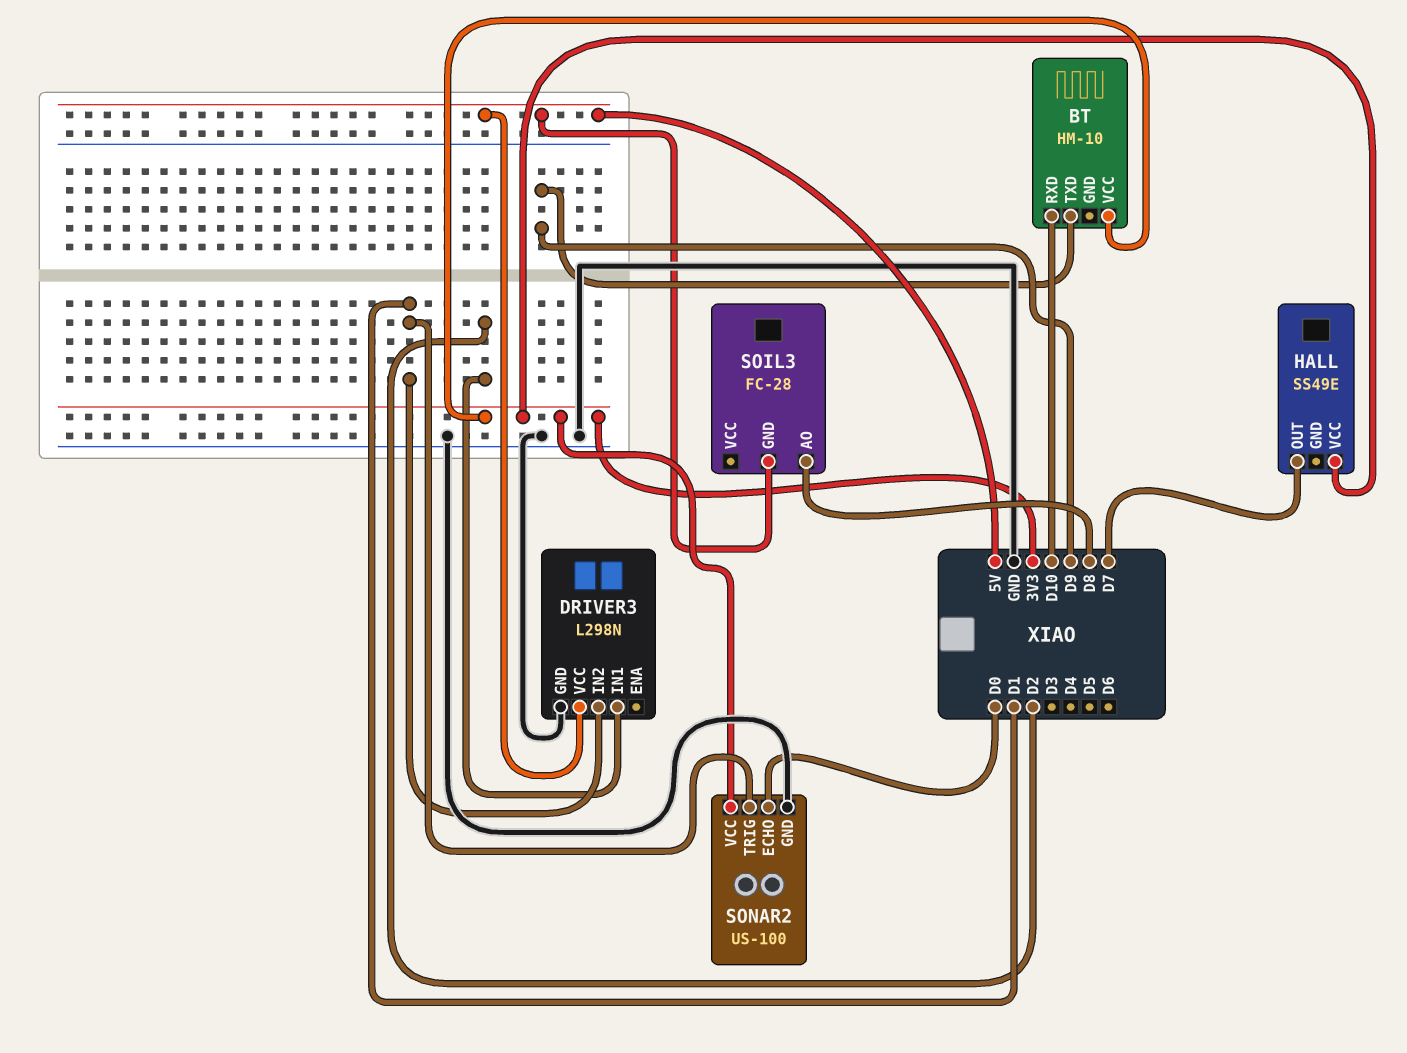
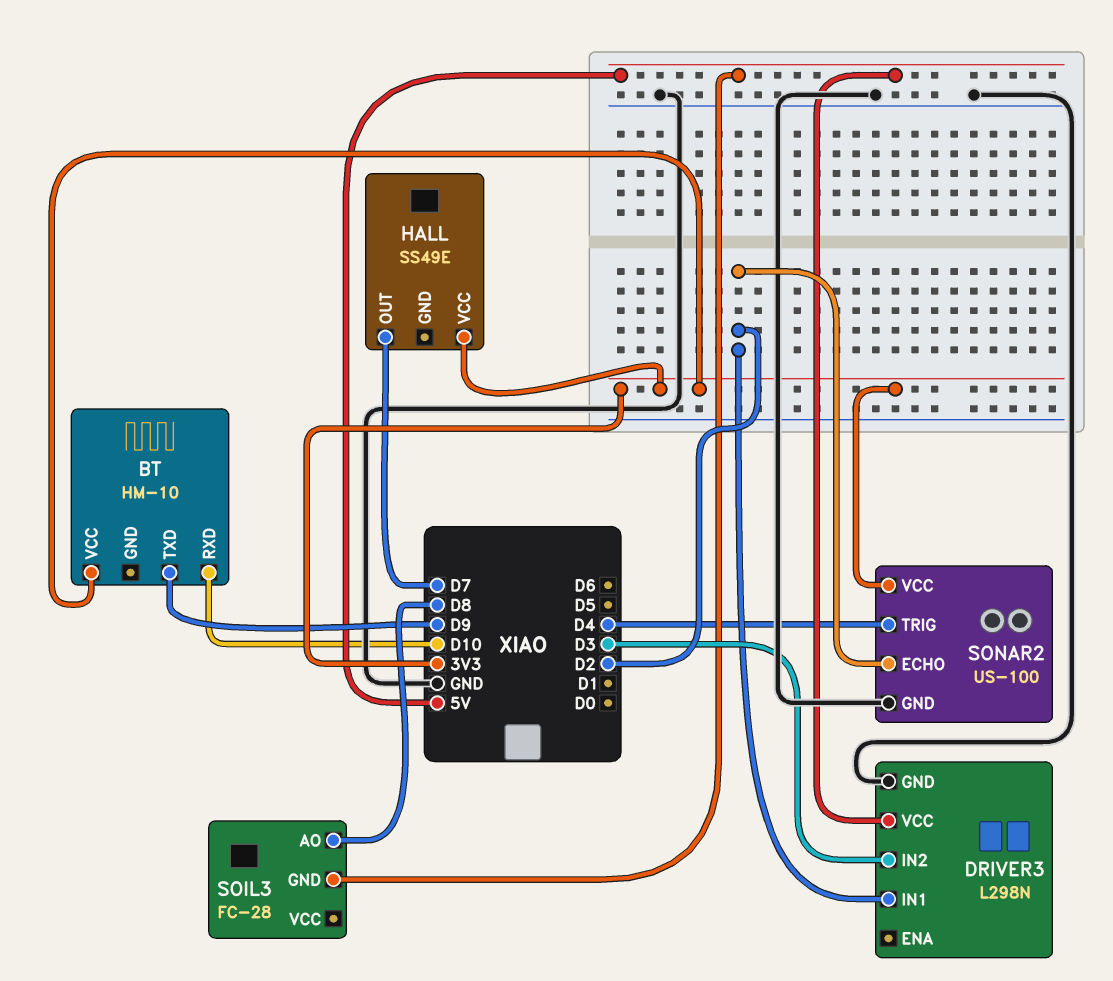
DRIVER3 pin IN2: D1 -> D3
SONAR2 pin ECHO: D0 -> D2
SONAR2 pin TRIG: D1 -> D4

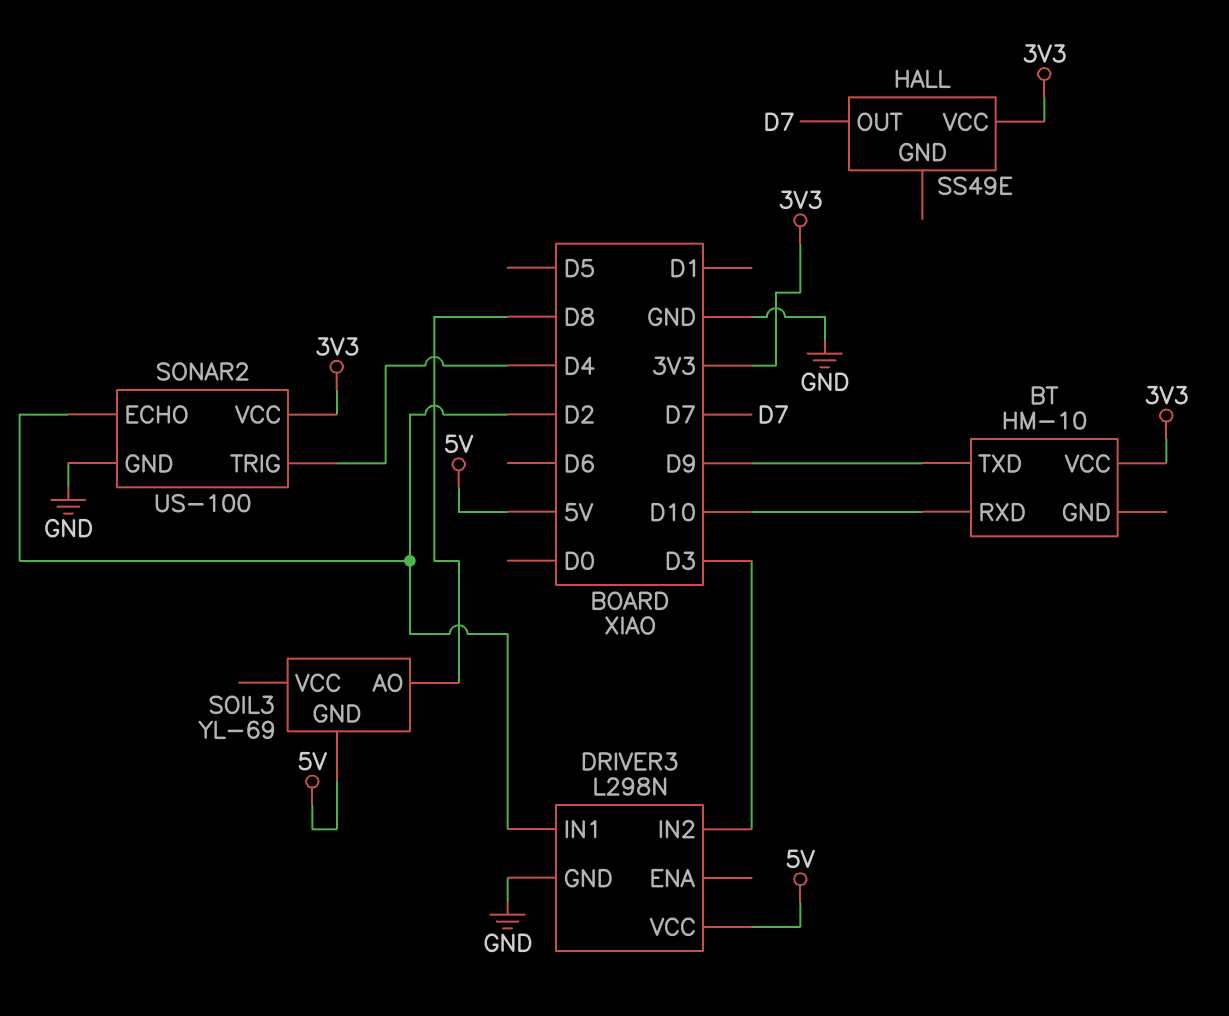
SOIL3: FC-28 -> YL-69

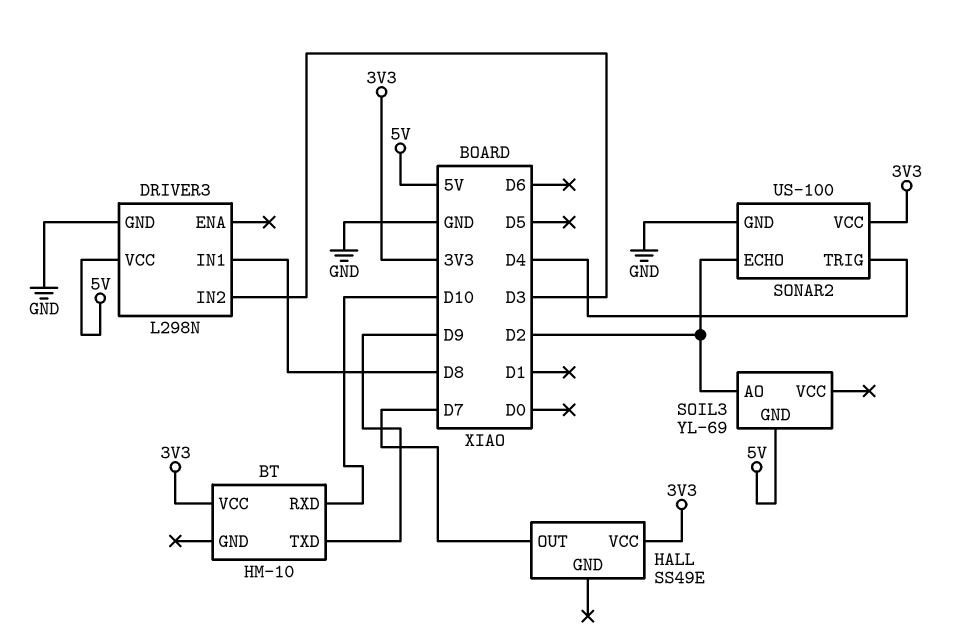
DRIVER3 pin IN1: D2 -> D8
SOIL3 pin AO: D8 -> D2

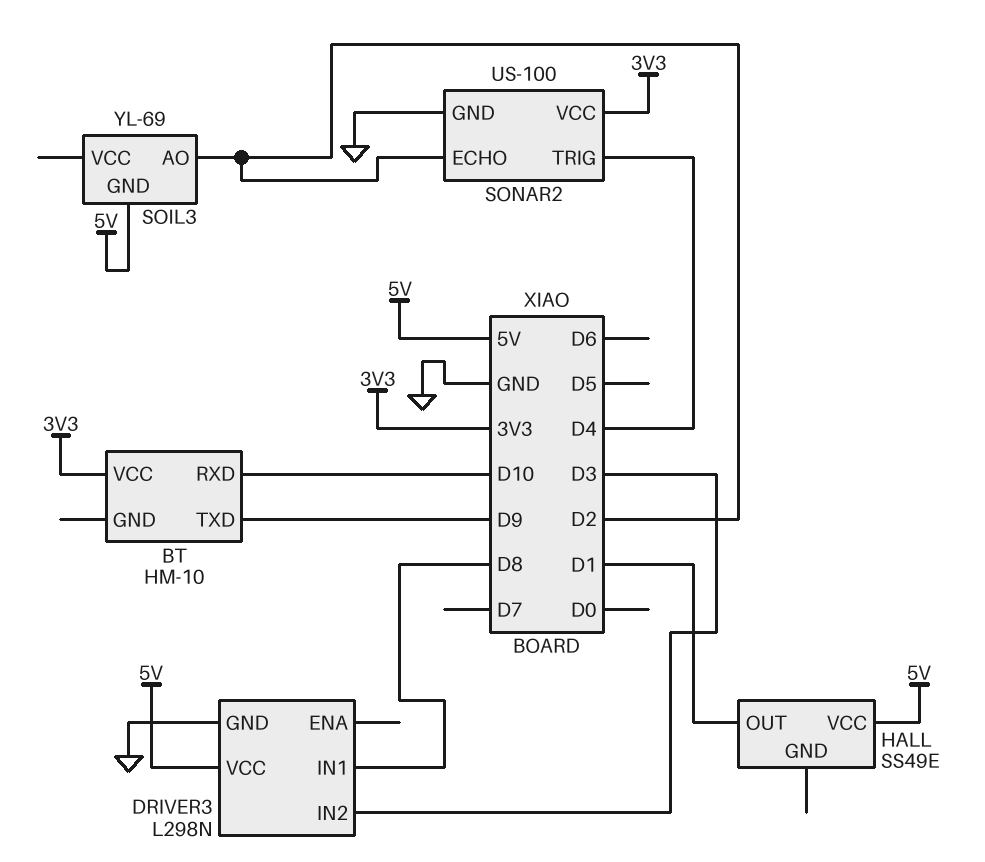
HALL pin OUT: D7 -> D1
HALL pin VCC: 3V3 -> 5V

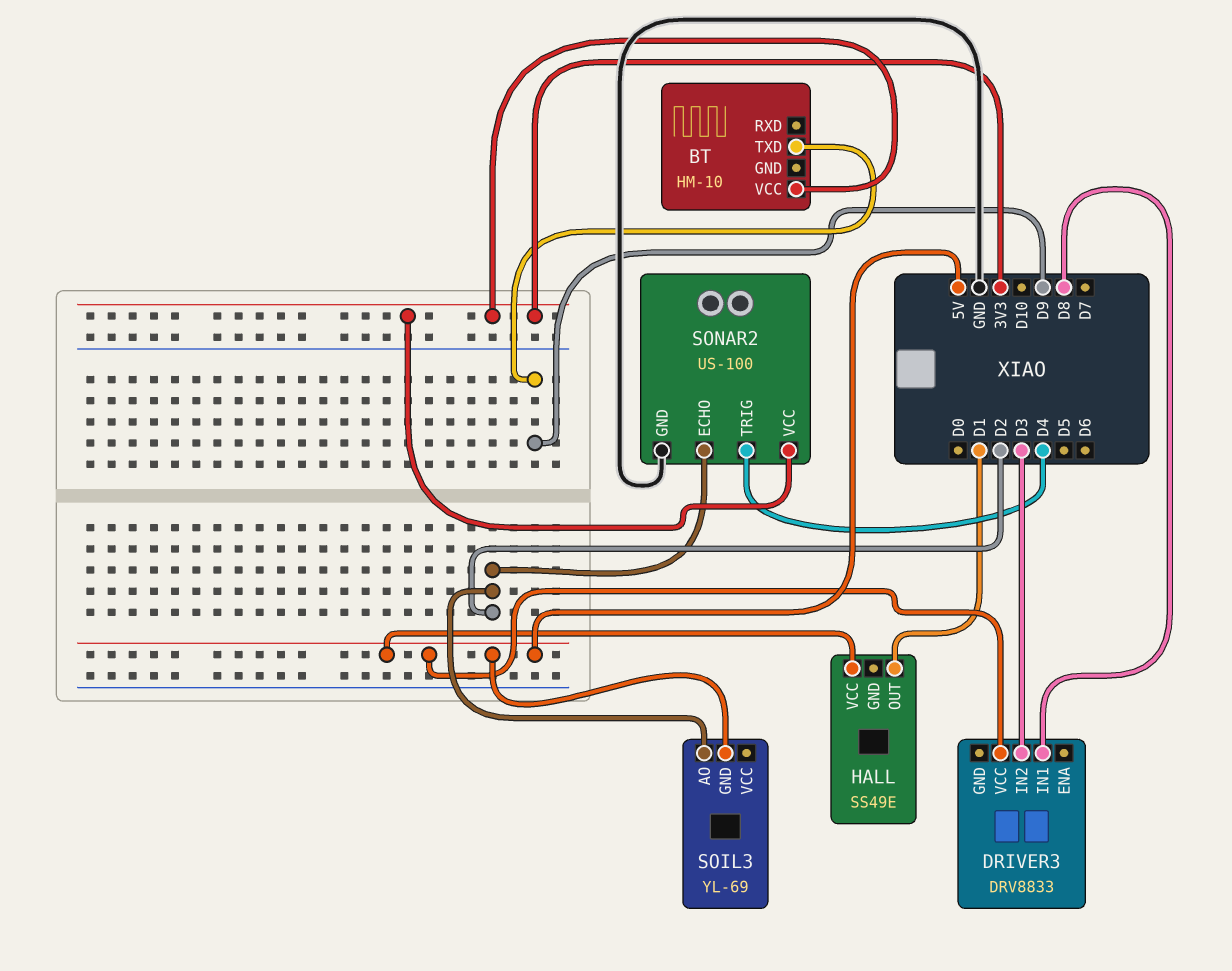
BT pin RXD: D10 -> none
DRIVER3: L298N -> DRV8833
DRIVER3 pin GND: GND -> none

